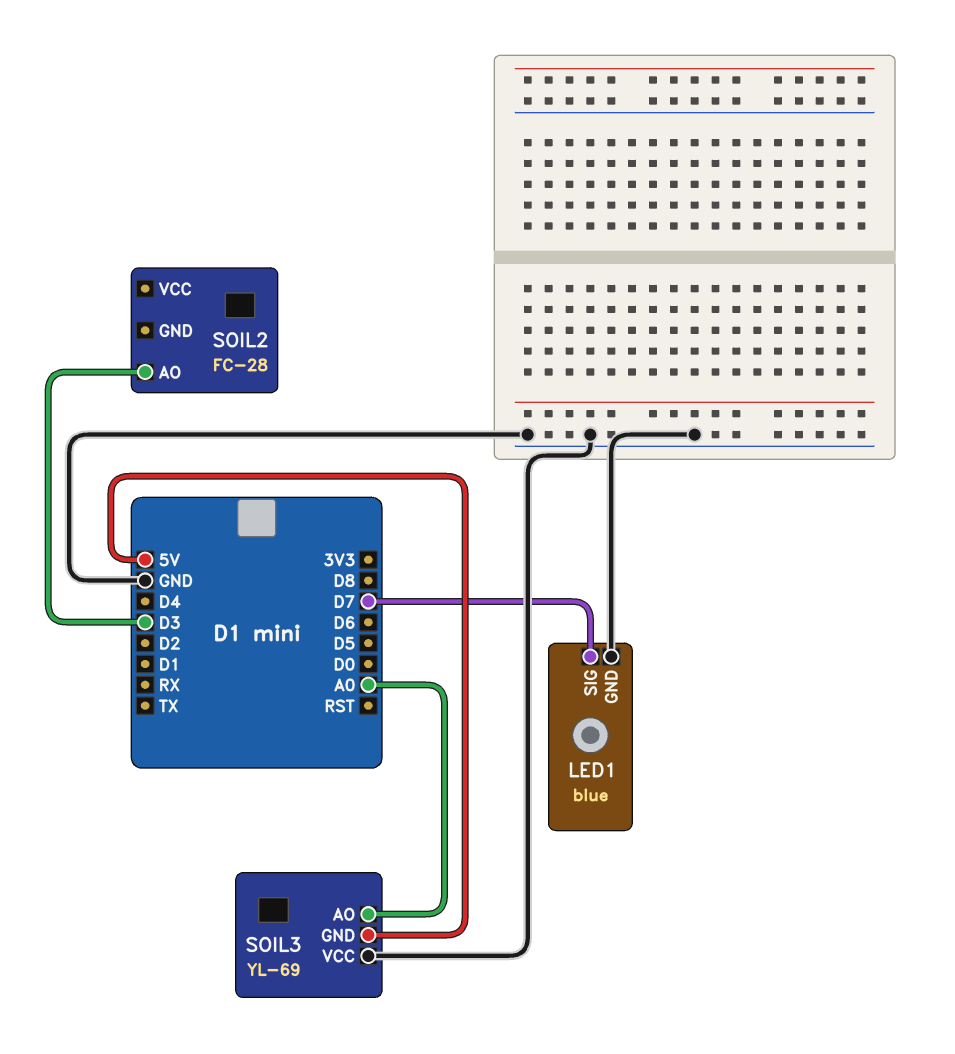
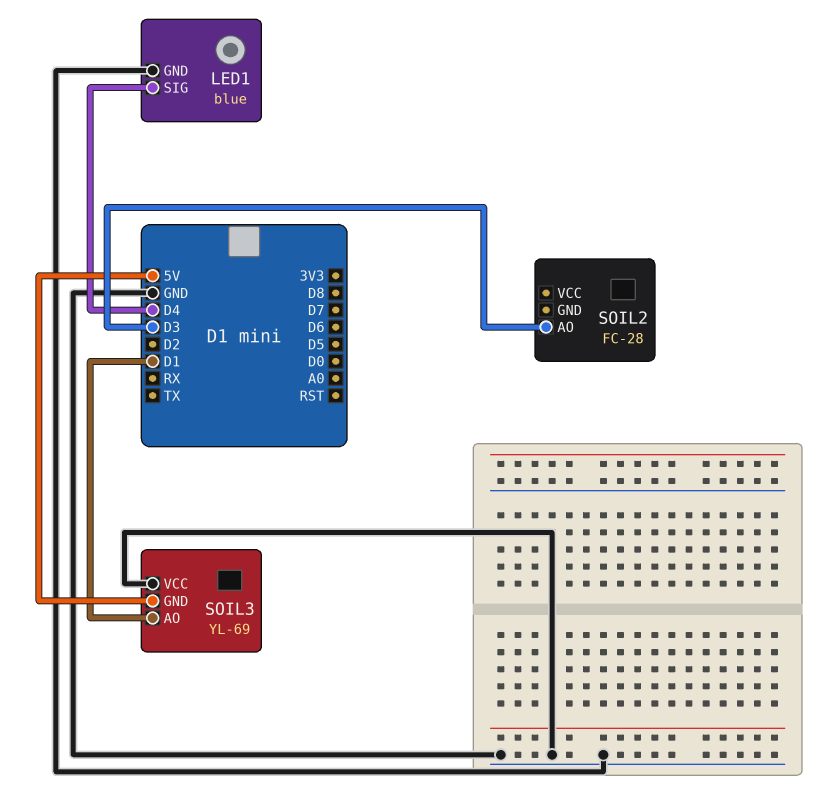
LED1 pin SIG: D7 -> D4
SOIL3 pin AO: A0 -> D1

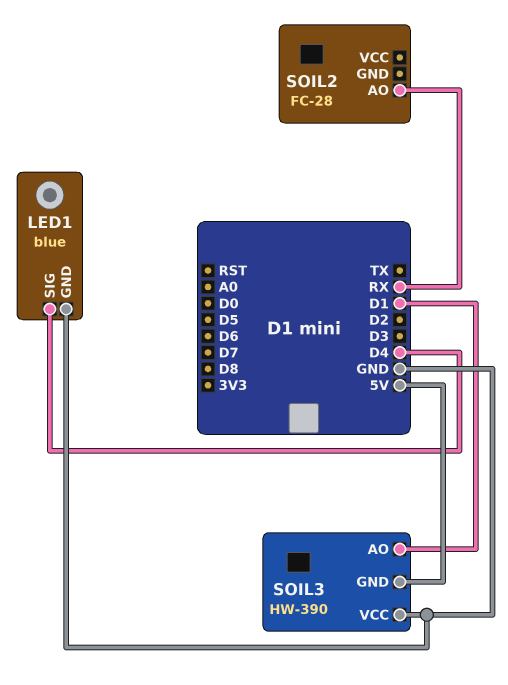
SOIL2 pin AO: D3 -> RX
SOIL3: YL-69 -> HW-390

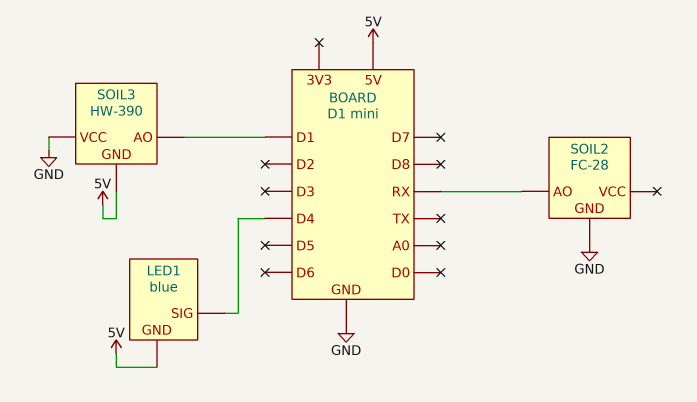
LED1 pin GND: GND -> 5V
SOIL2 pin GND: none -> GND

